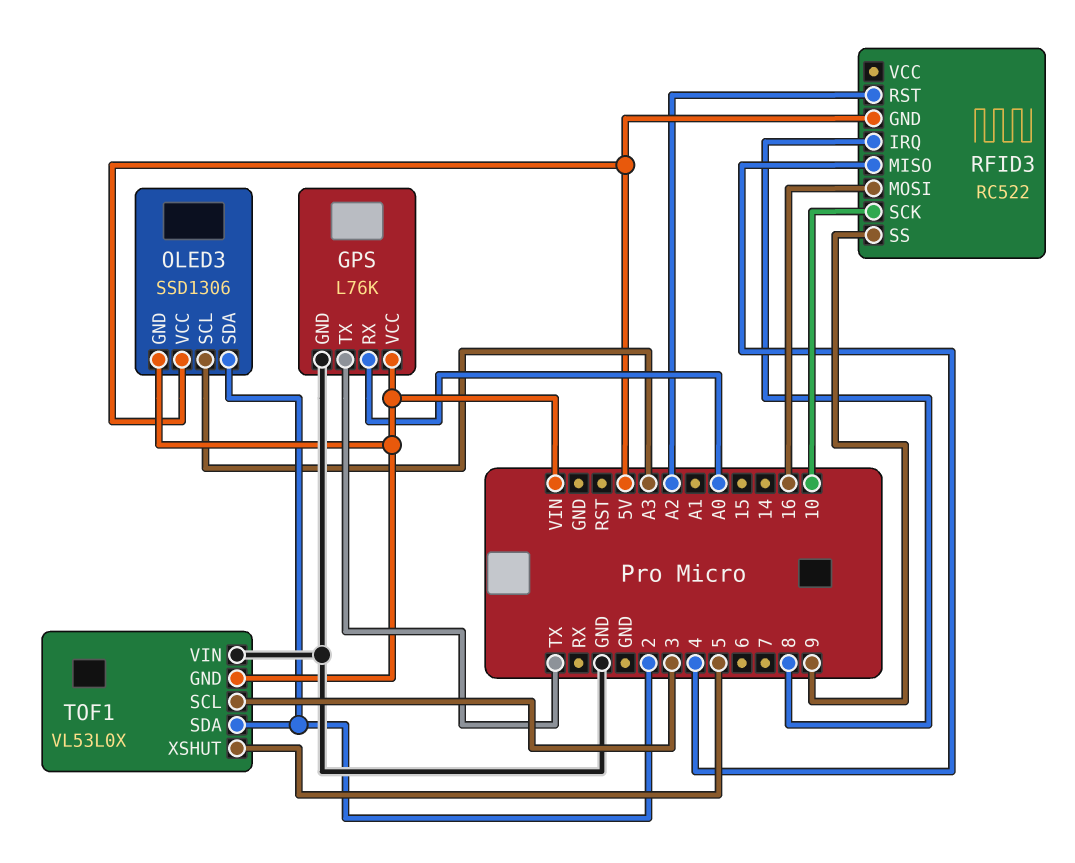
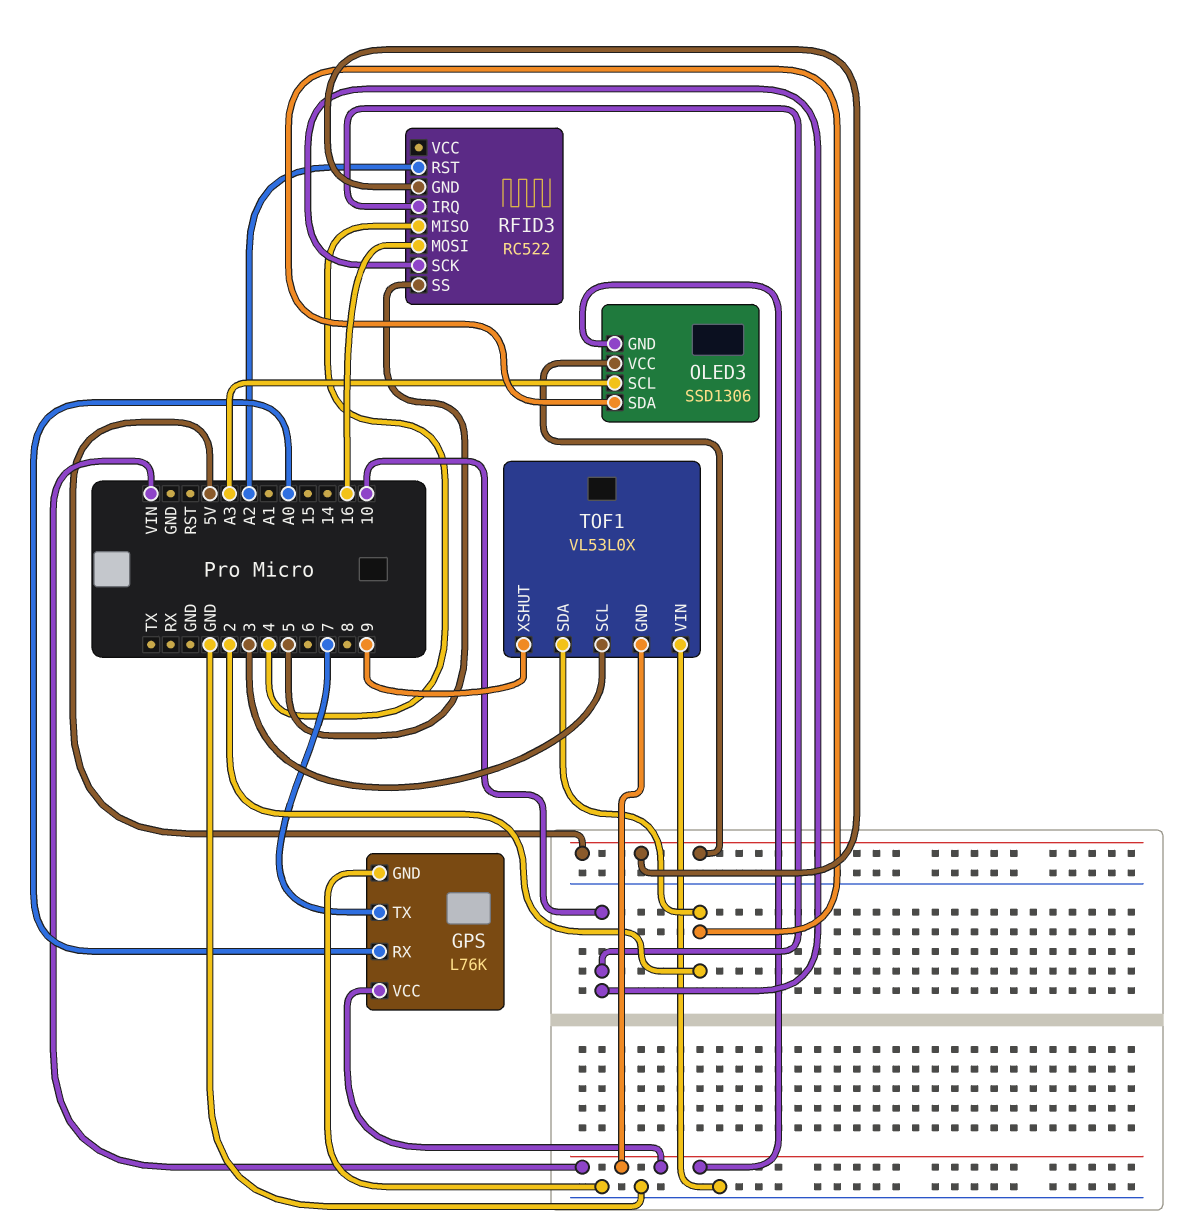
GPS pin TX: TX -> 7
RFID3 pin IRQ: 8 -> 10
RFID3 pin SS: 9 -> 5
TOF1 pin XSHUT: 5 -> 9

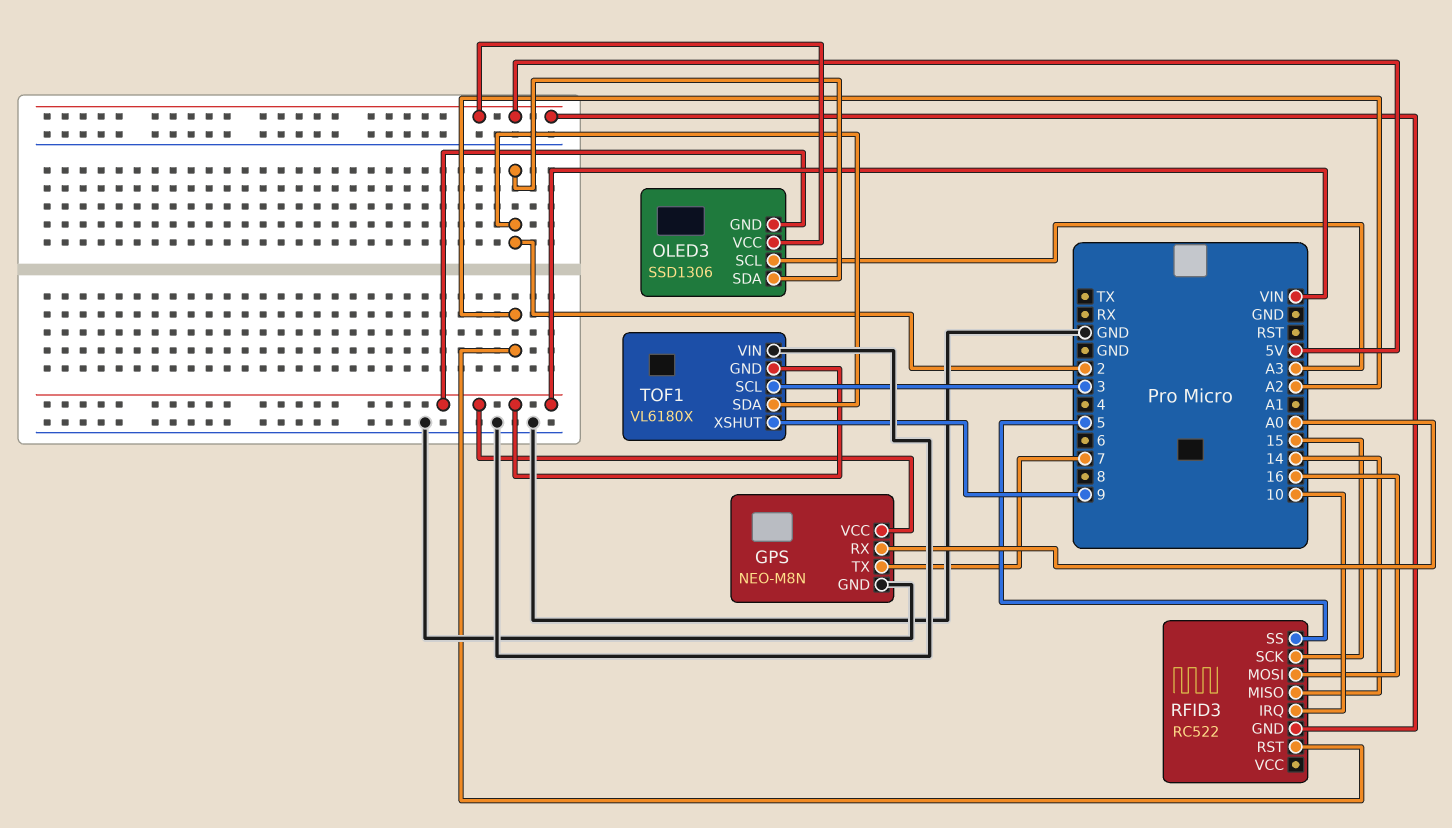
GPS: L76K -> NEO-M8N
RFID3 pin MISO: 4 -> 14
RFID3 pin SCK: 10 -> 15
TOF1: VL53L0X -> VL6180X

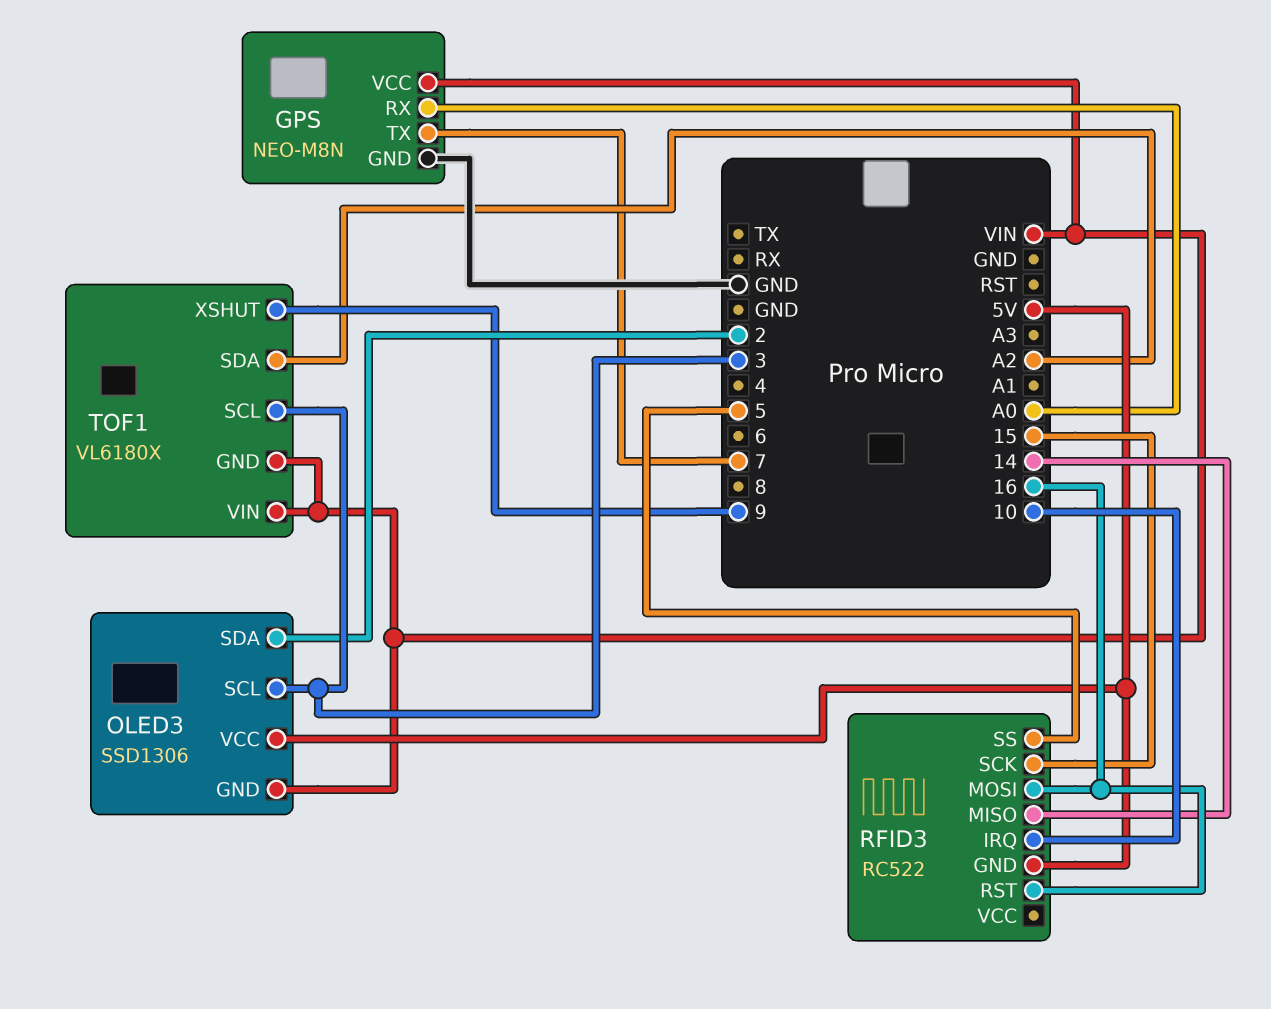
OLED3 pin SCL: A3 -> 3
RFID3 pin RST: A2 -> 16
TOF1 pin SDA: 2 -> A2
TOF1 pin VIN: GND -> VIN

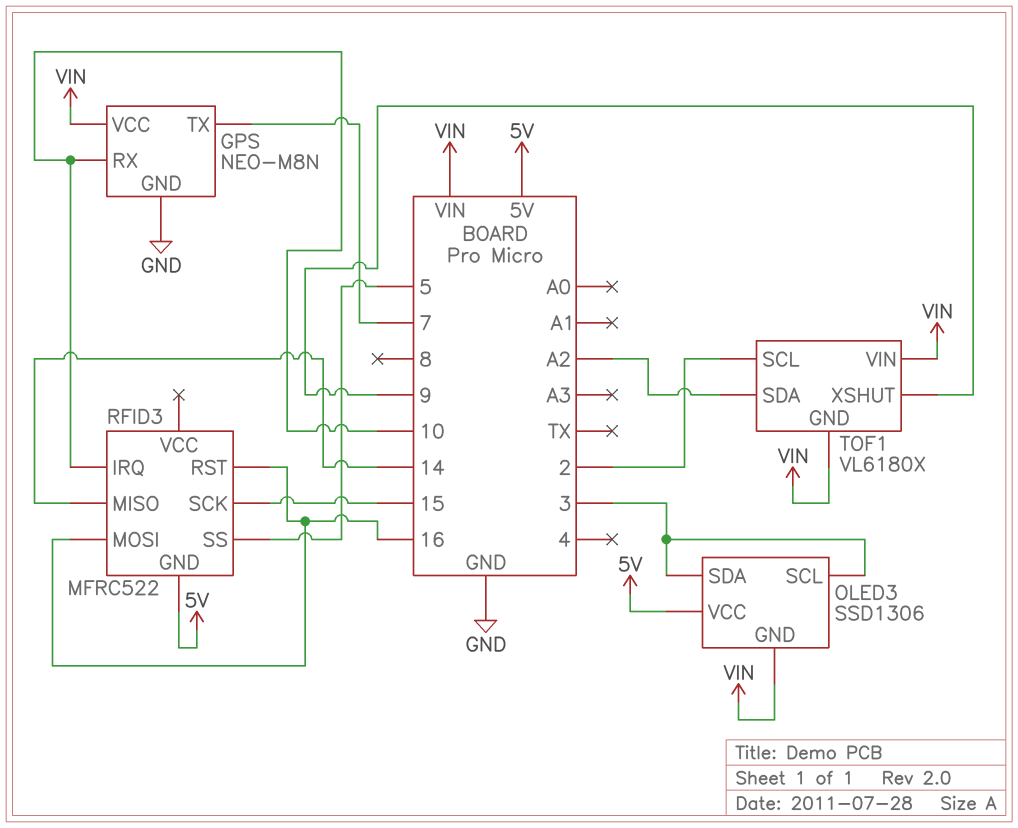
GPS pin RX: A0 -> 10
OLED3 pin SDA: 2 -> 3
RFID3: RC522 -> MFRC522
TOF1 pin SCL: 3 -> 2

